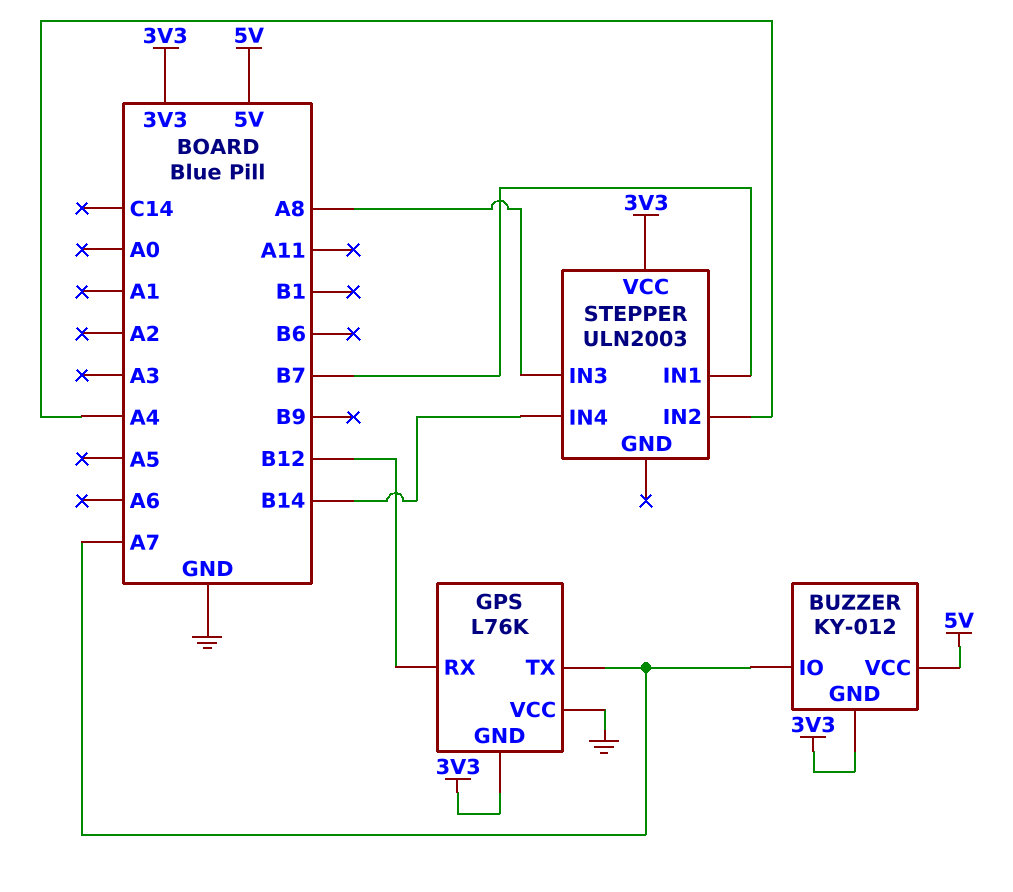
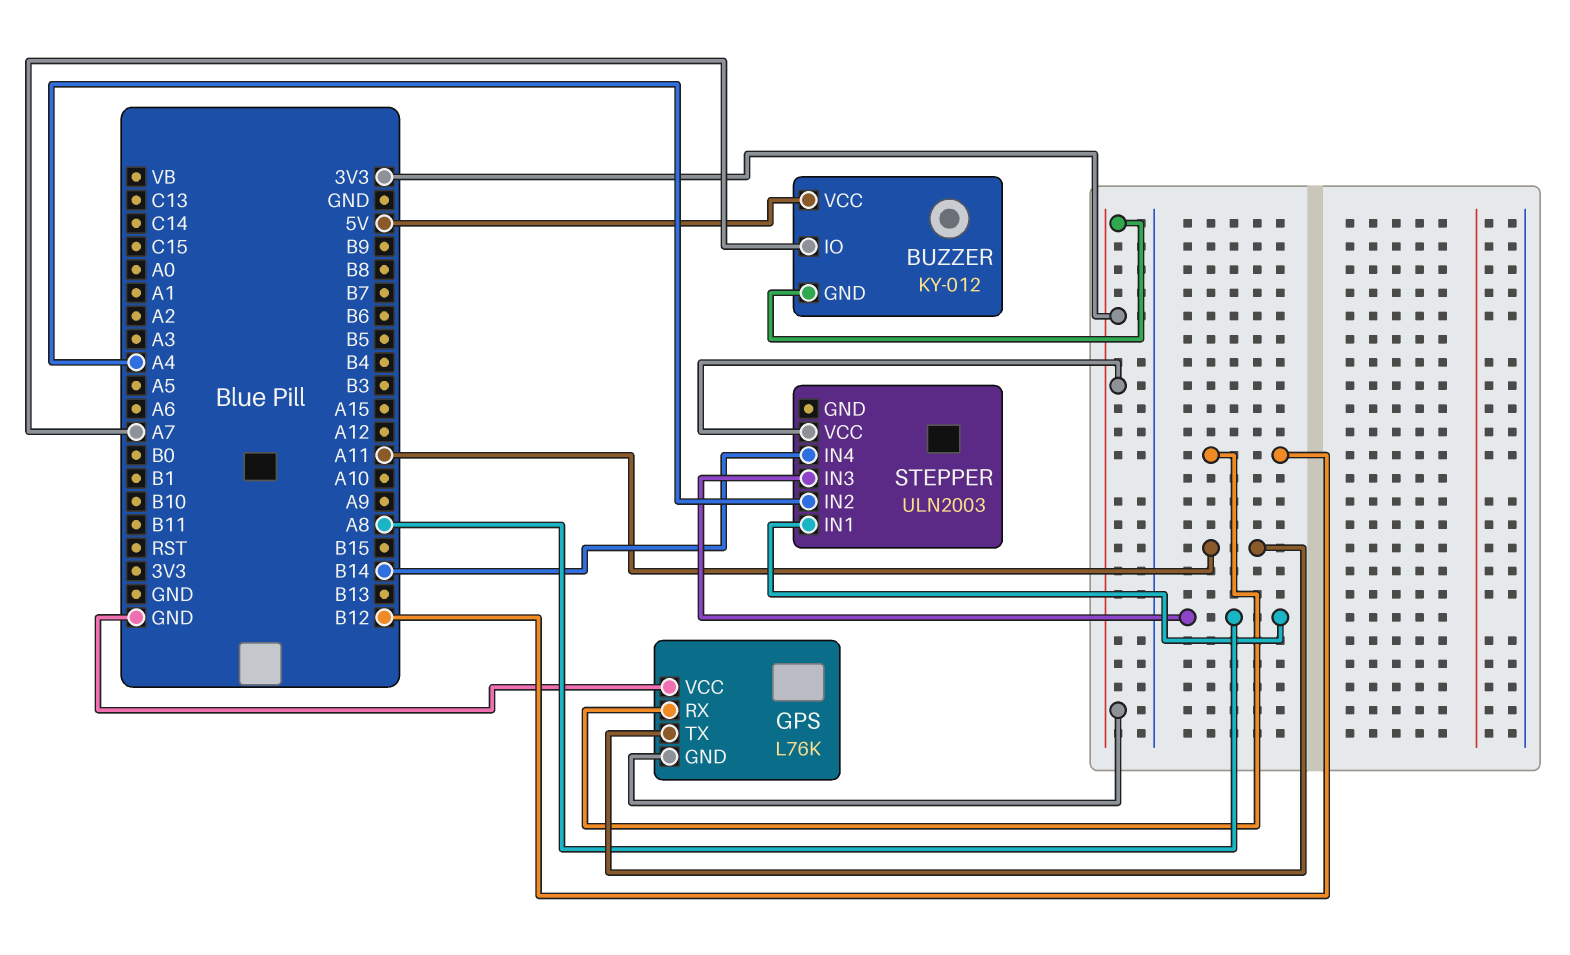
GPS pin TX: A7 -> A11
STEPPER pin IN1: B7 -> A8

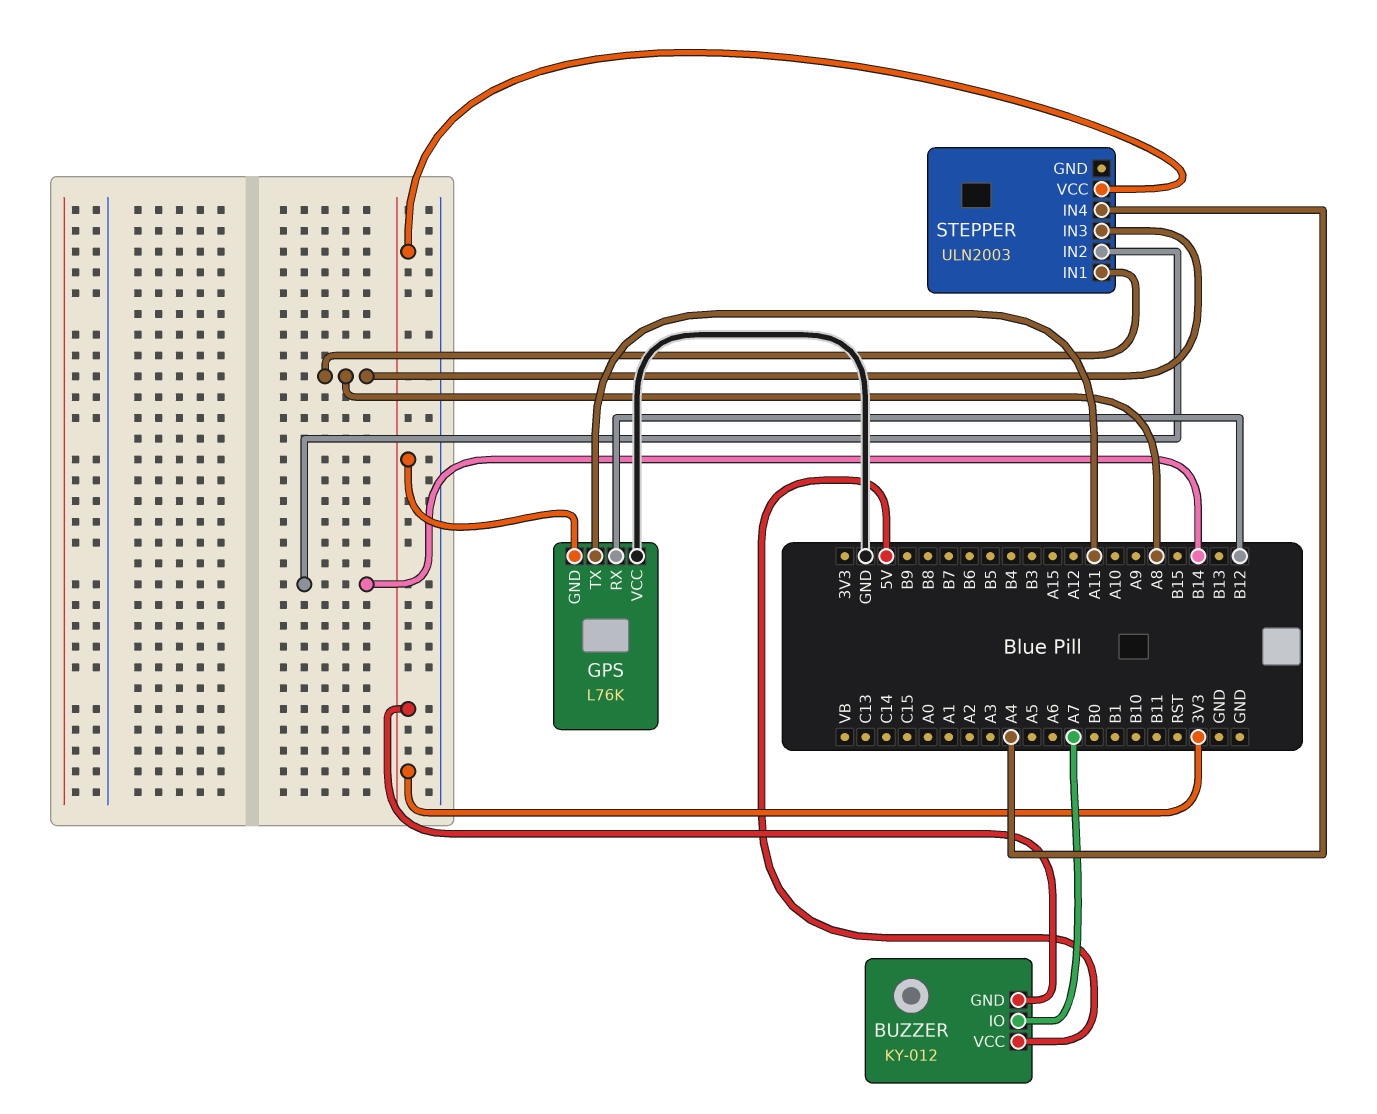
STEPPER pin IN2: A4 -> B14
STEPPER pin IN4: B14 -> A4

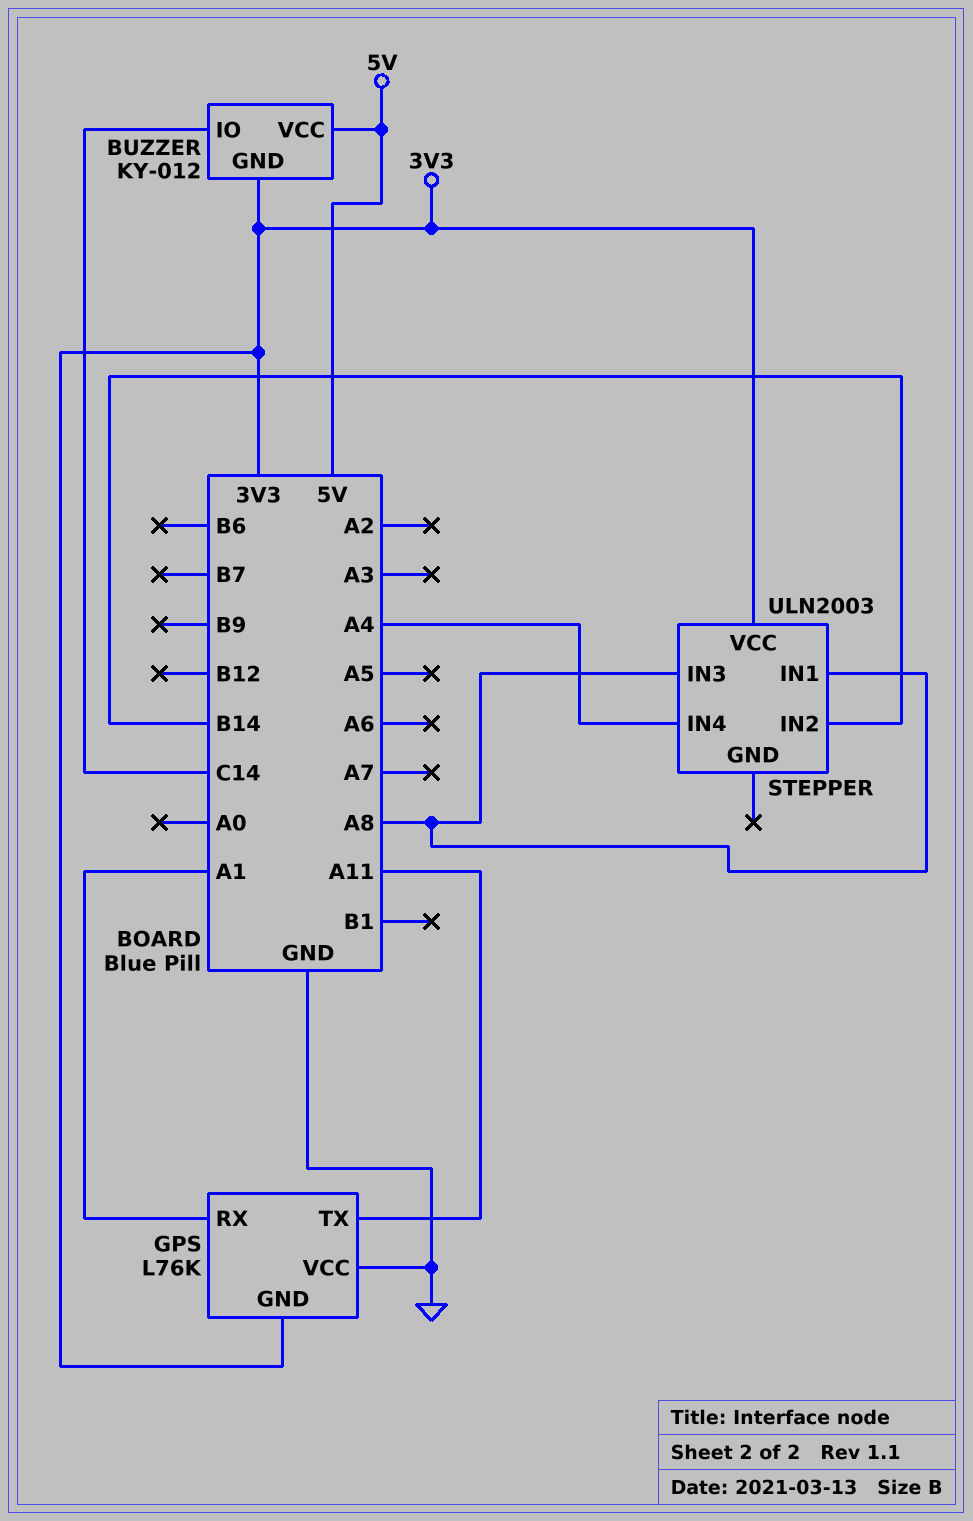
BUZZER pin IO: A7 -> C14
GPS pin RX: B12 -> A1

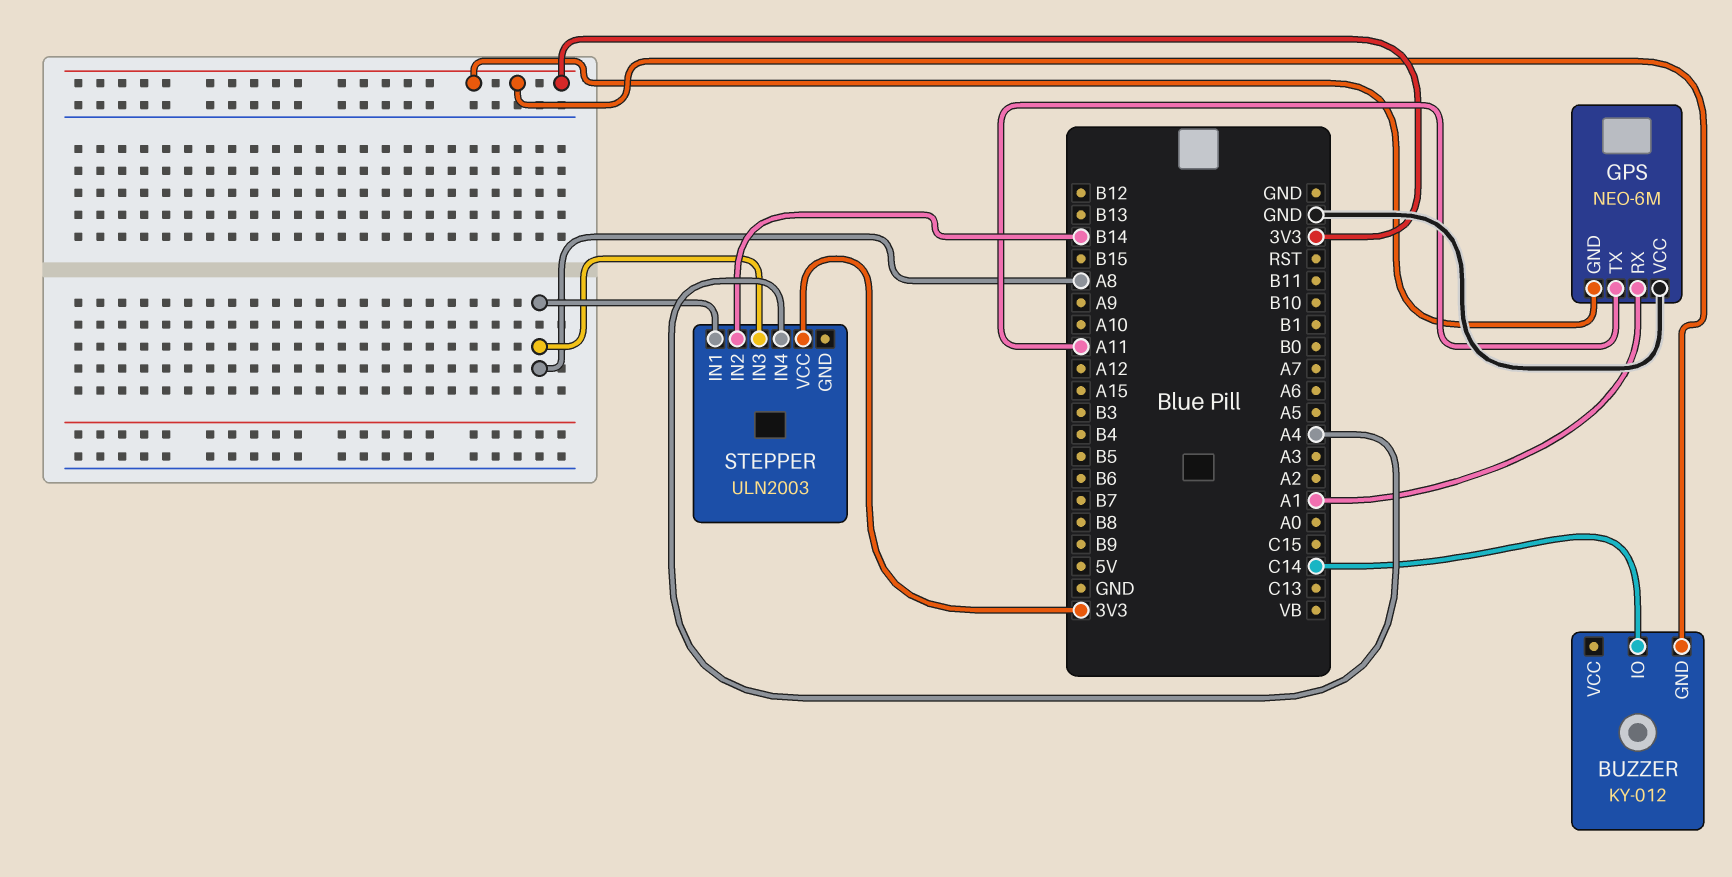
BUZZER pin VCC: 5V -> none
GPS: L76K -> NEO-6M

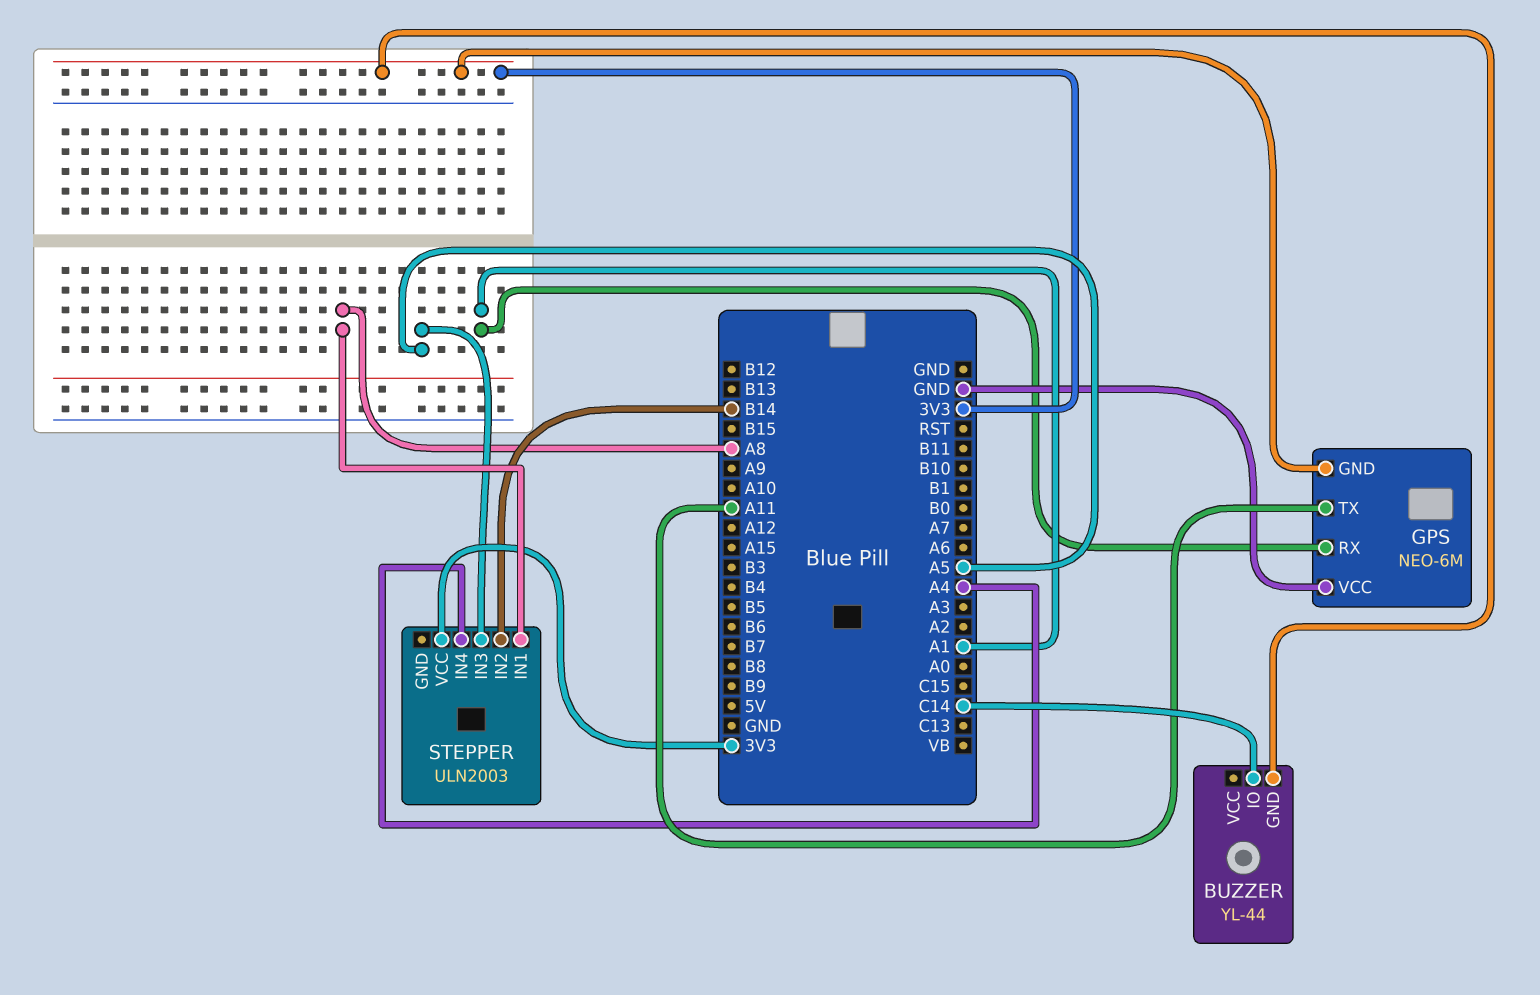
BUZZER: KY-012 -> YL-44
STEPPER pin IN3: A8 -> A5

